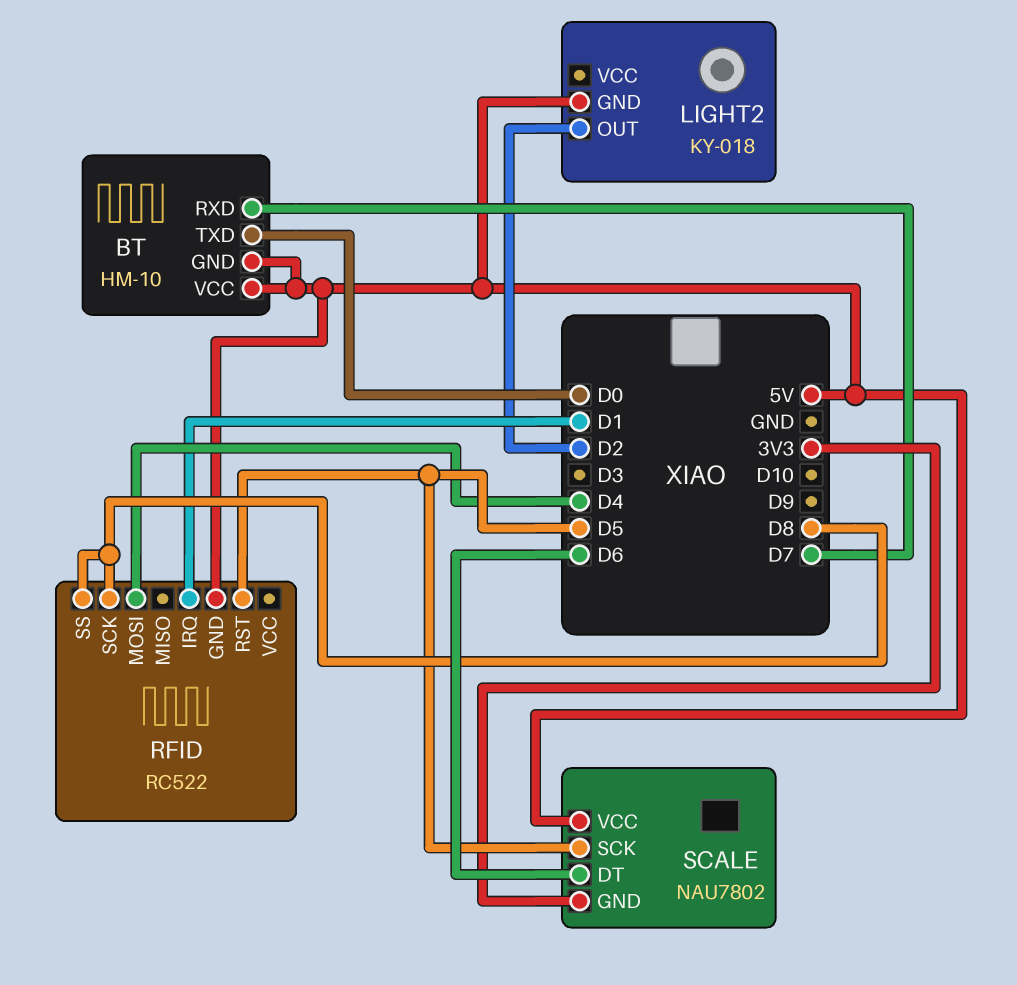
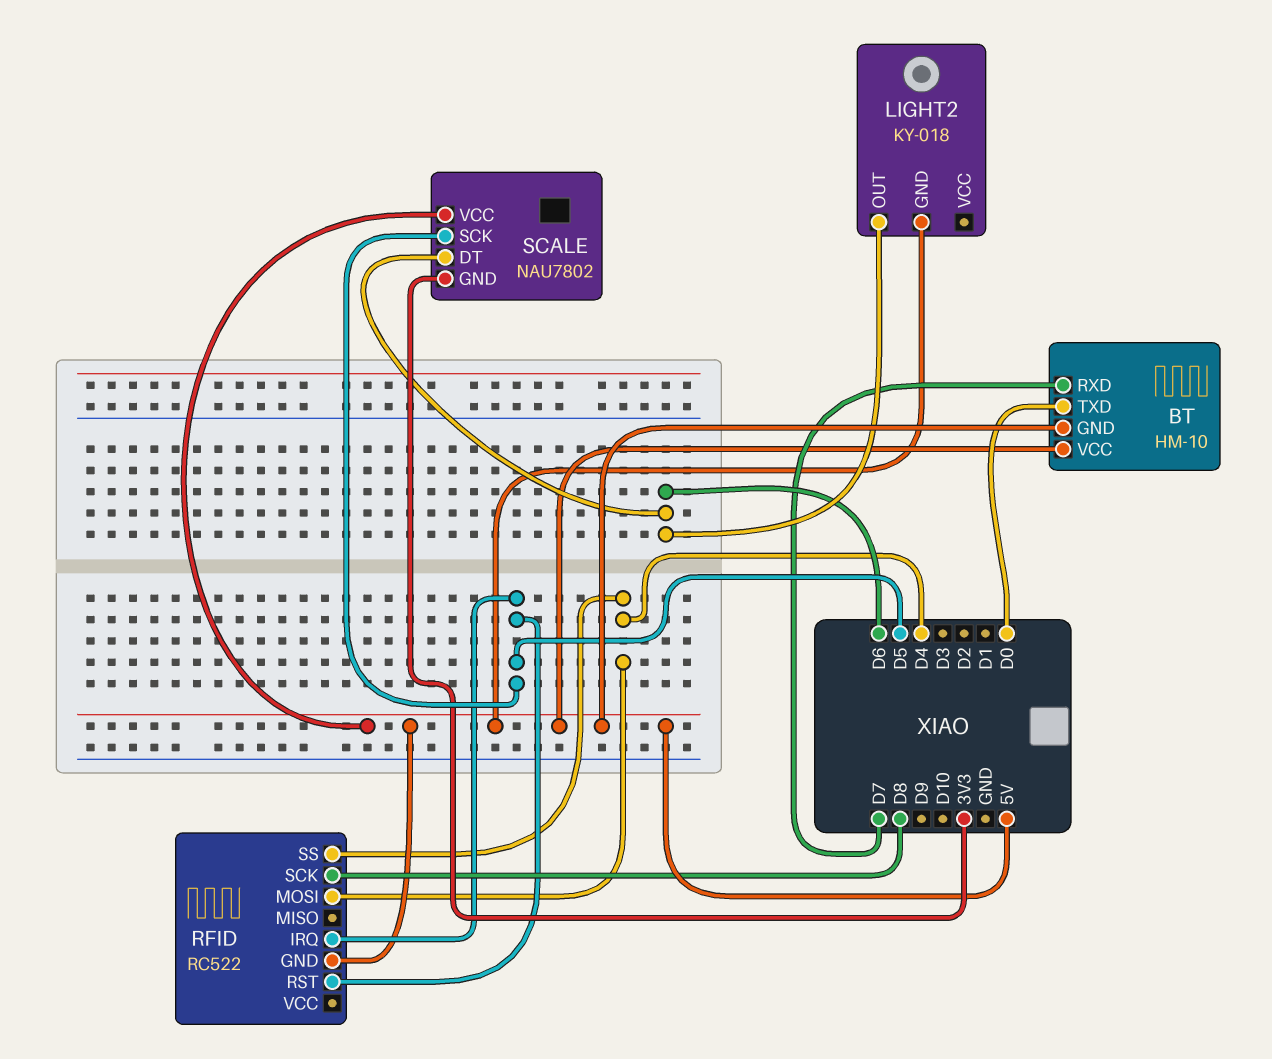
LIGHT2 pin OUT: D2 -> D6
RFID pin IRQ: D1 -> D5
RFID pin SS: D8 -> D4

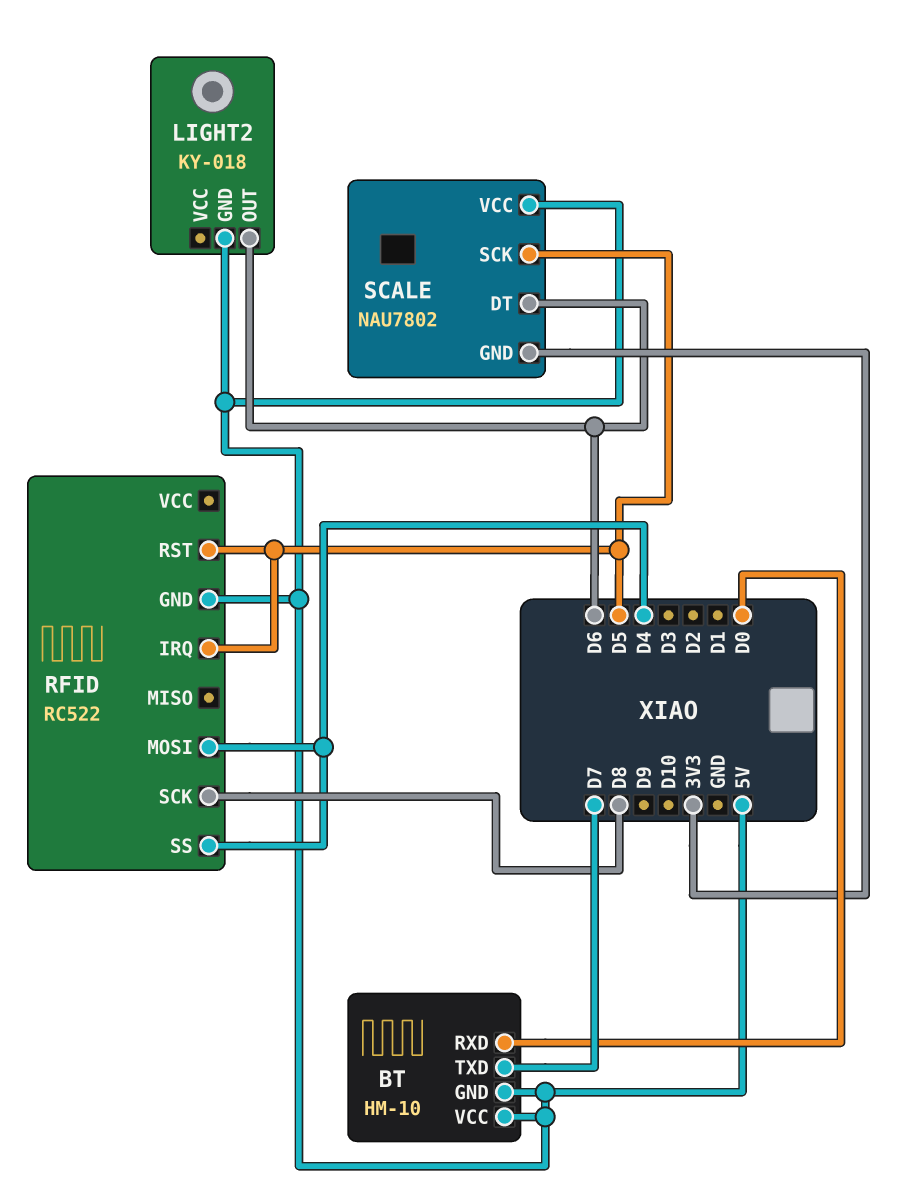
BT pin RXD: D7 -> D0
BT pin TXD: D0 -> D7

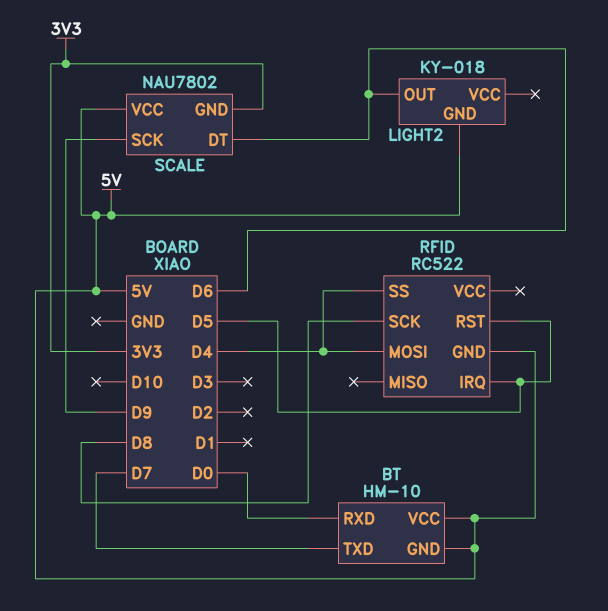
SCALE pin SCK: D5 -> D9

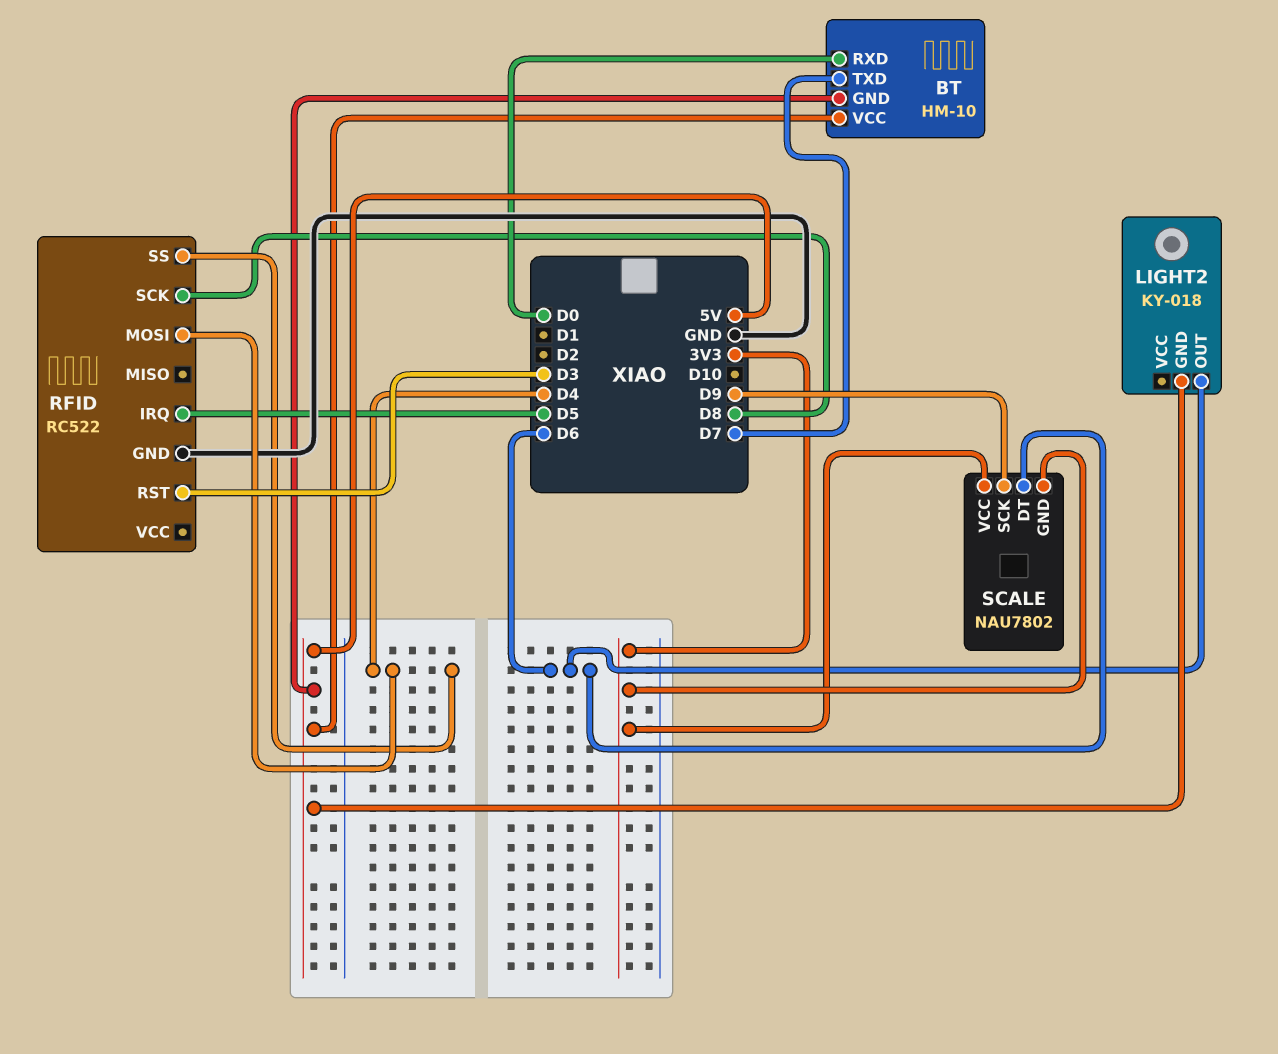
RFID pin GND: 5V -> GND
RFID pin RST: D5 -> D3
SCALE pin VCC: 5V -> 3V3

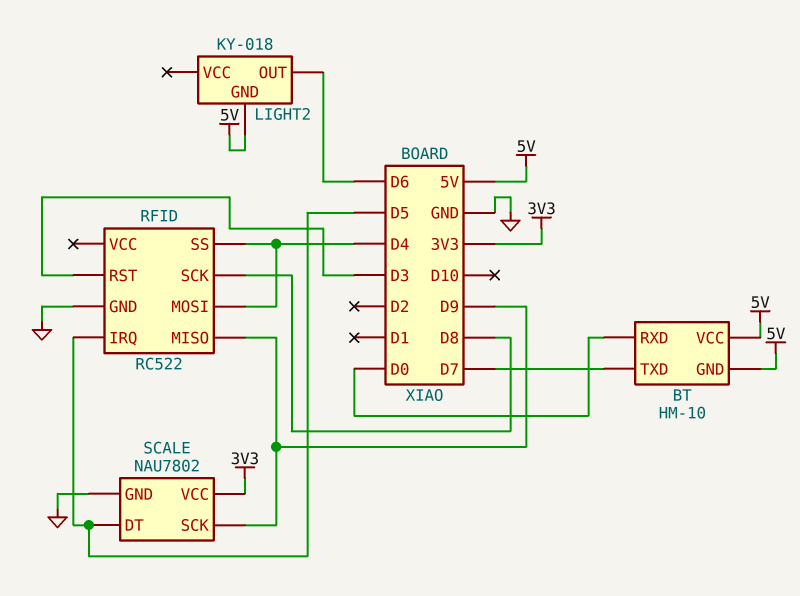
RFID pin MISO: none -> D9
SCALE pin DT: D6 -> D5
SCALE pin GND: 3V3 -> GND

